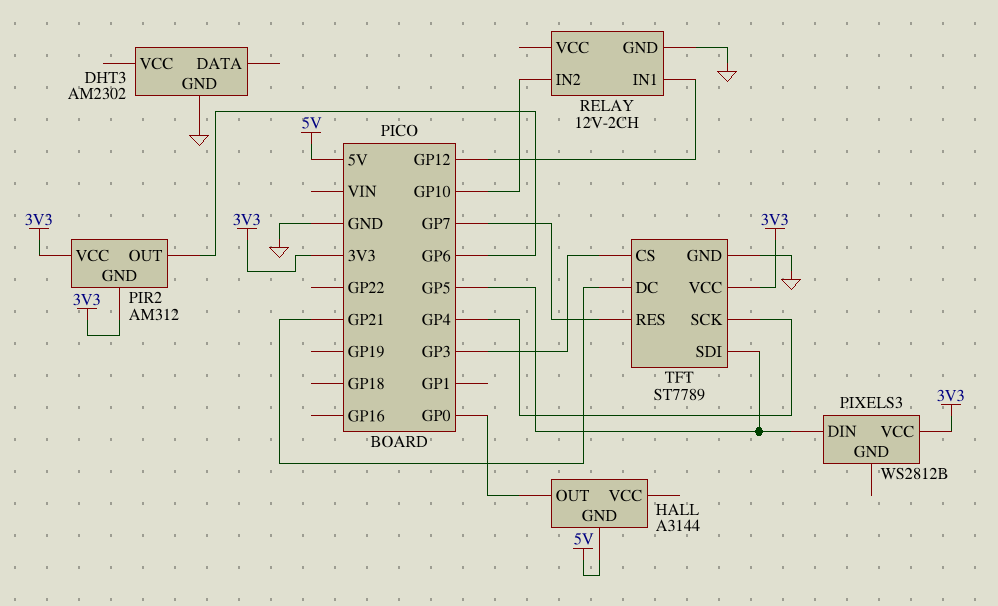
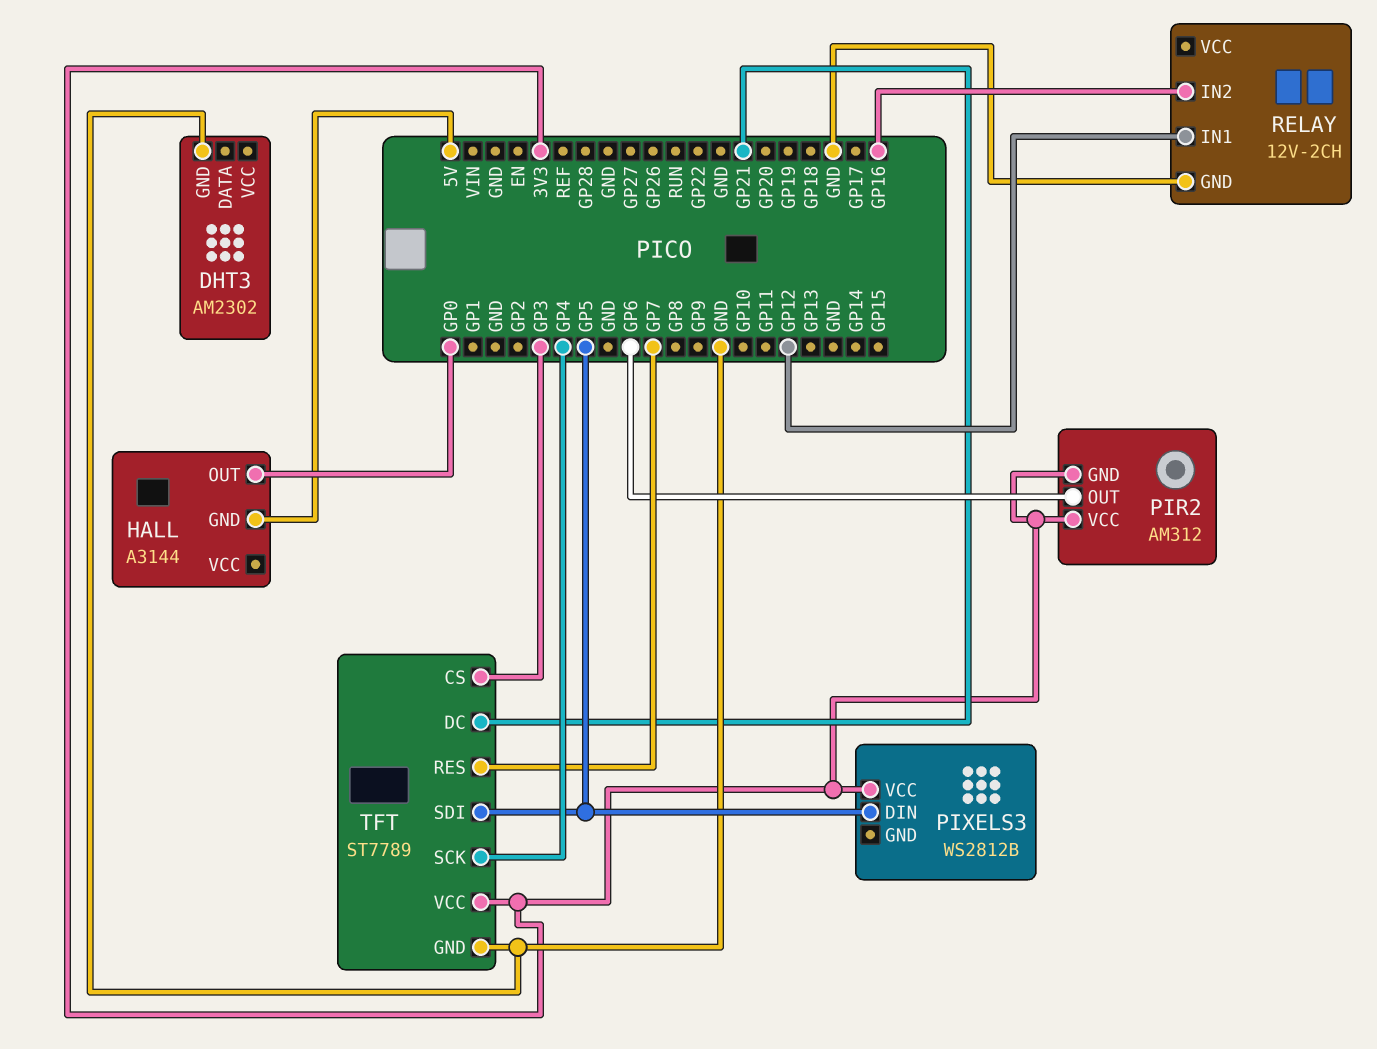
RELAY pin IN2: GP10 -> GP16

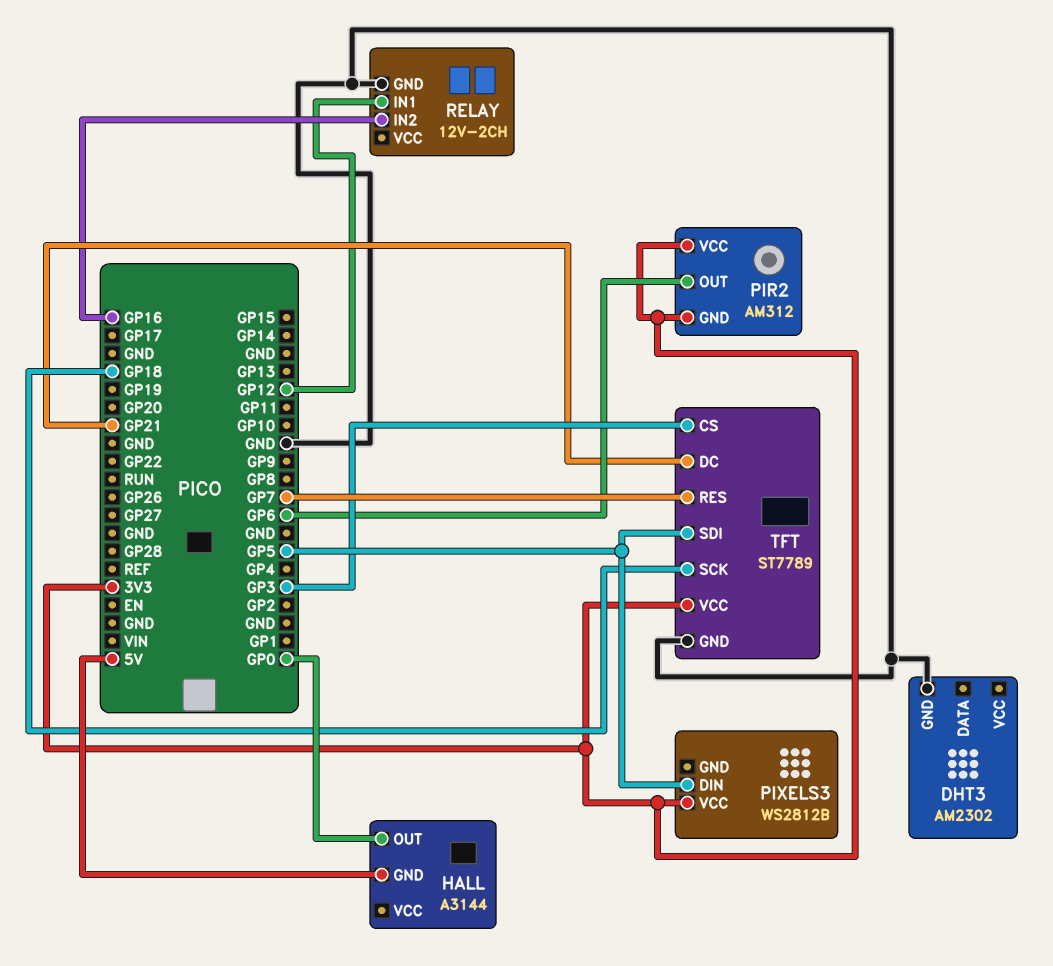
TFT pin SCK: GP4 -> GP18

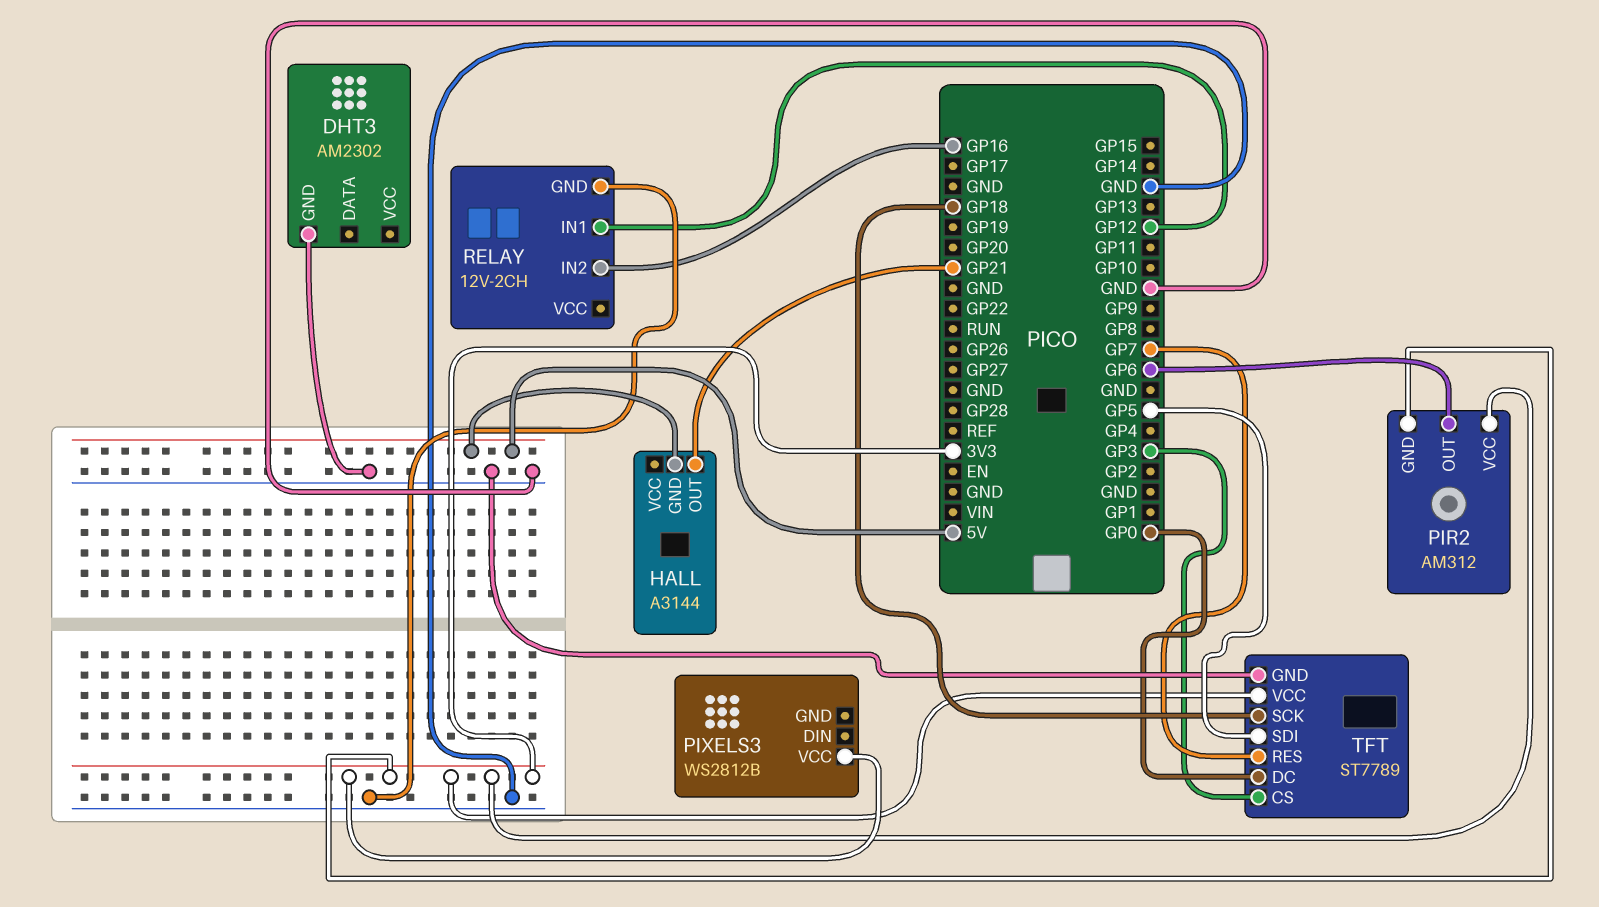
HALL pin OUT: GP0 -> GP21
PIXELS3 pin DIN: GP5 -> none
TFT pin DC: GP21 -> GP0

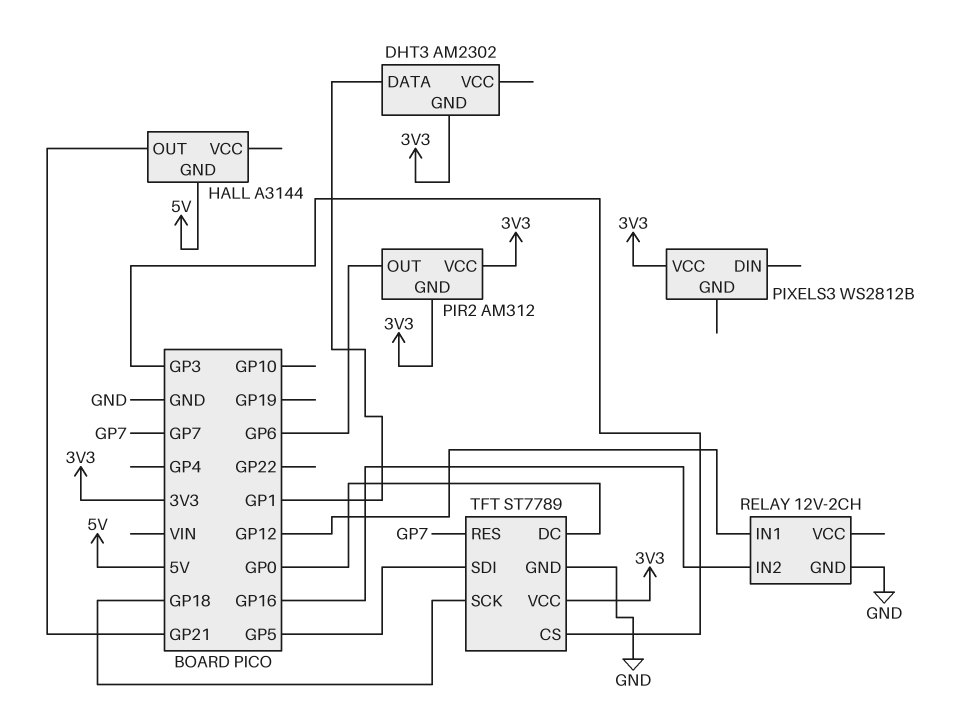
DHT3 pin DATA: none -> GP1
DHT3 pin GND: GND -> 3V3

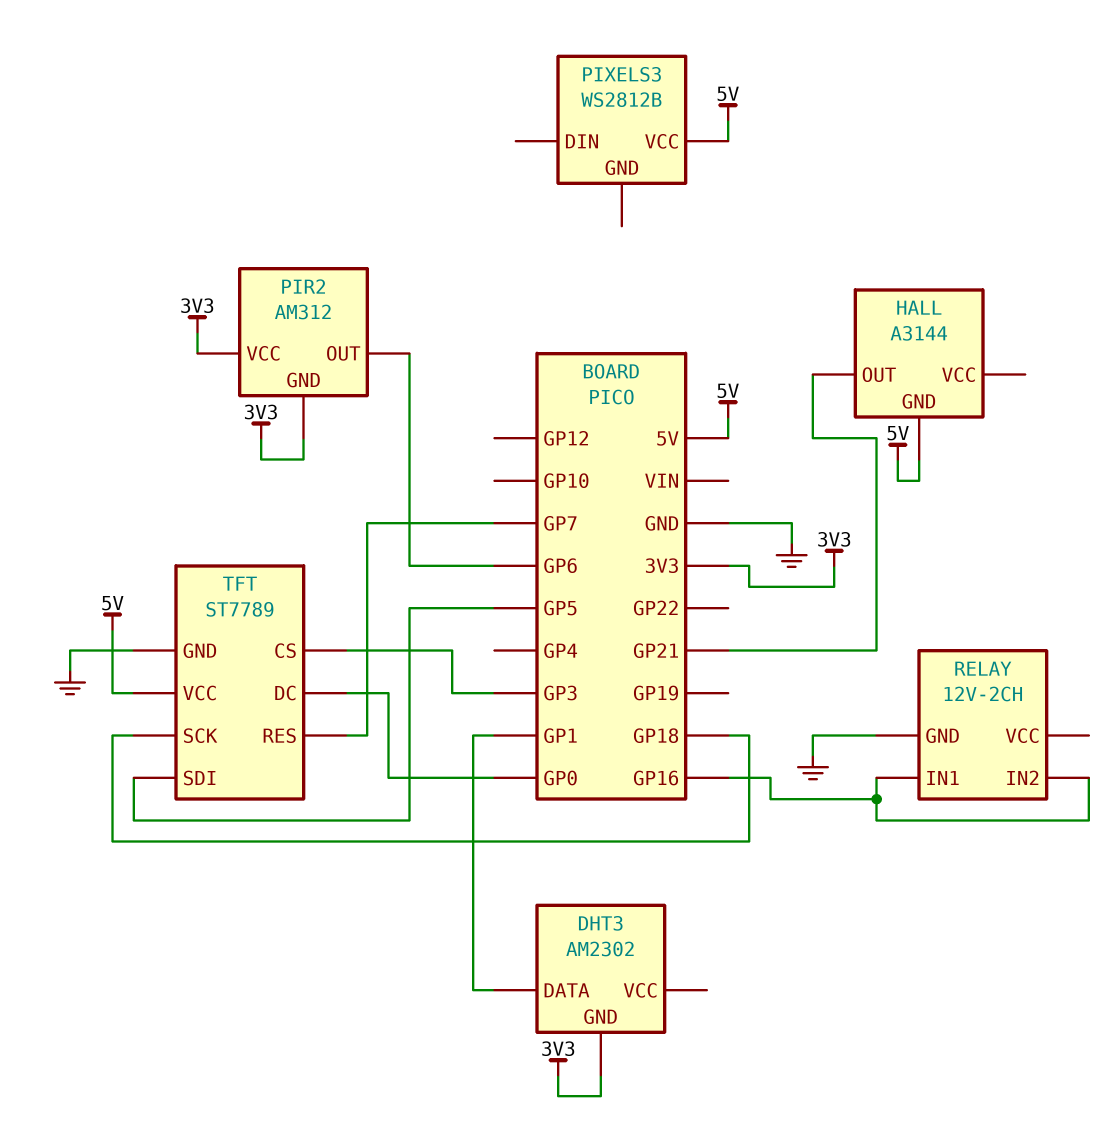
PIXELS3 pin VCC: 3V3 -> 5V
RELAY pin IN1: GP12 -> GP16
TFT pin VCC: 3V3 -> 5V

